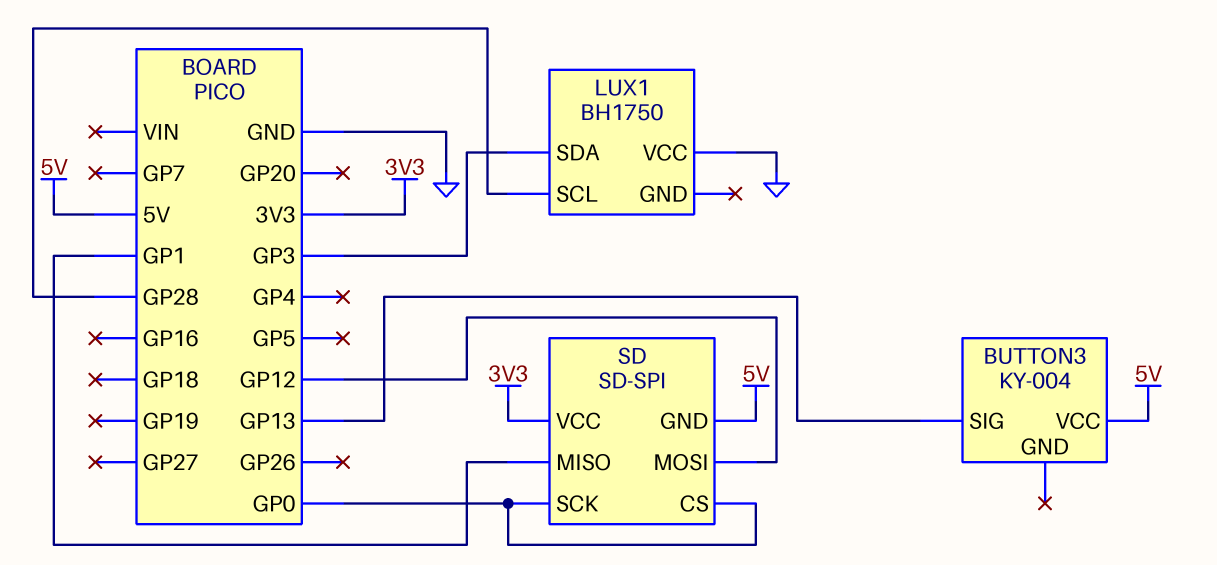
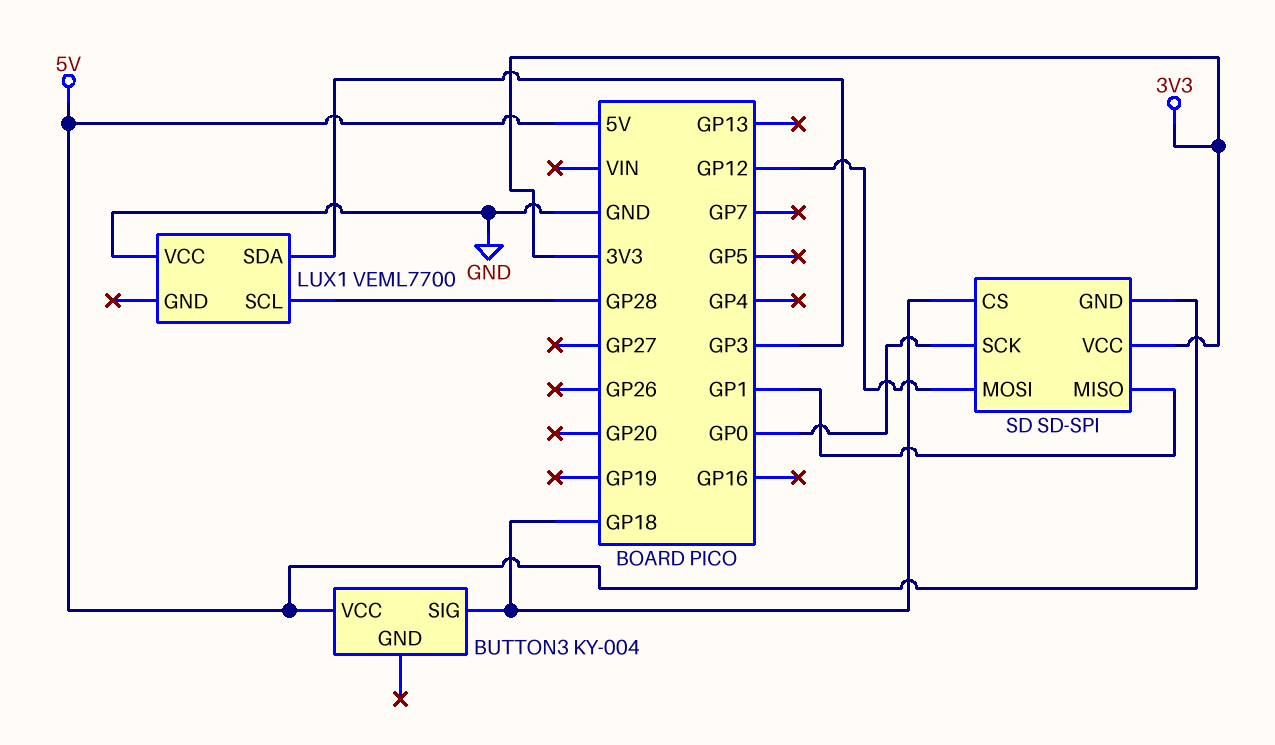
BUTTON3 pin SIG: GP13 -> GP18
LUX1: BH1750 -> VEML7700
SD pin CS: GP0 -> GP18

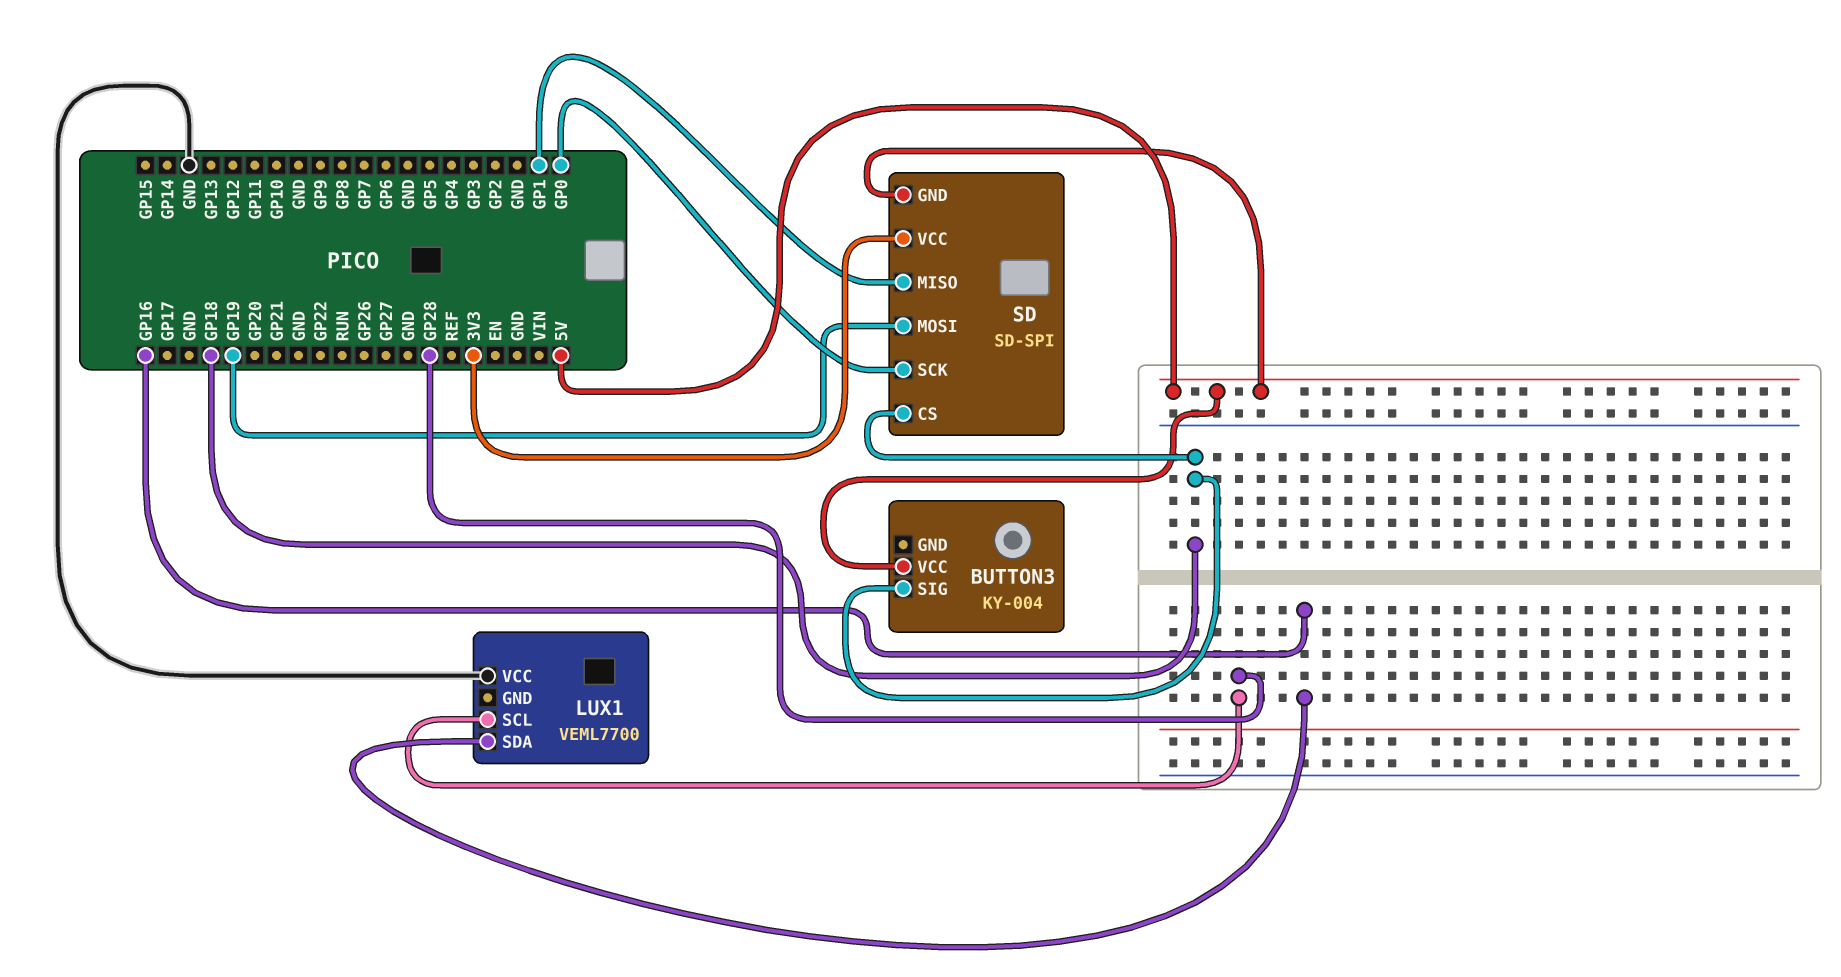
LUX1 pin SDA: GP3 -> GP16
SD pin MOSI: GP12 -> GP19

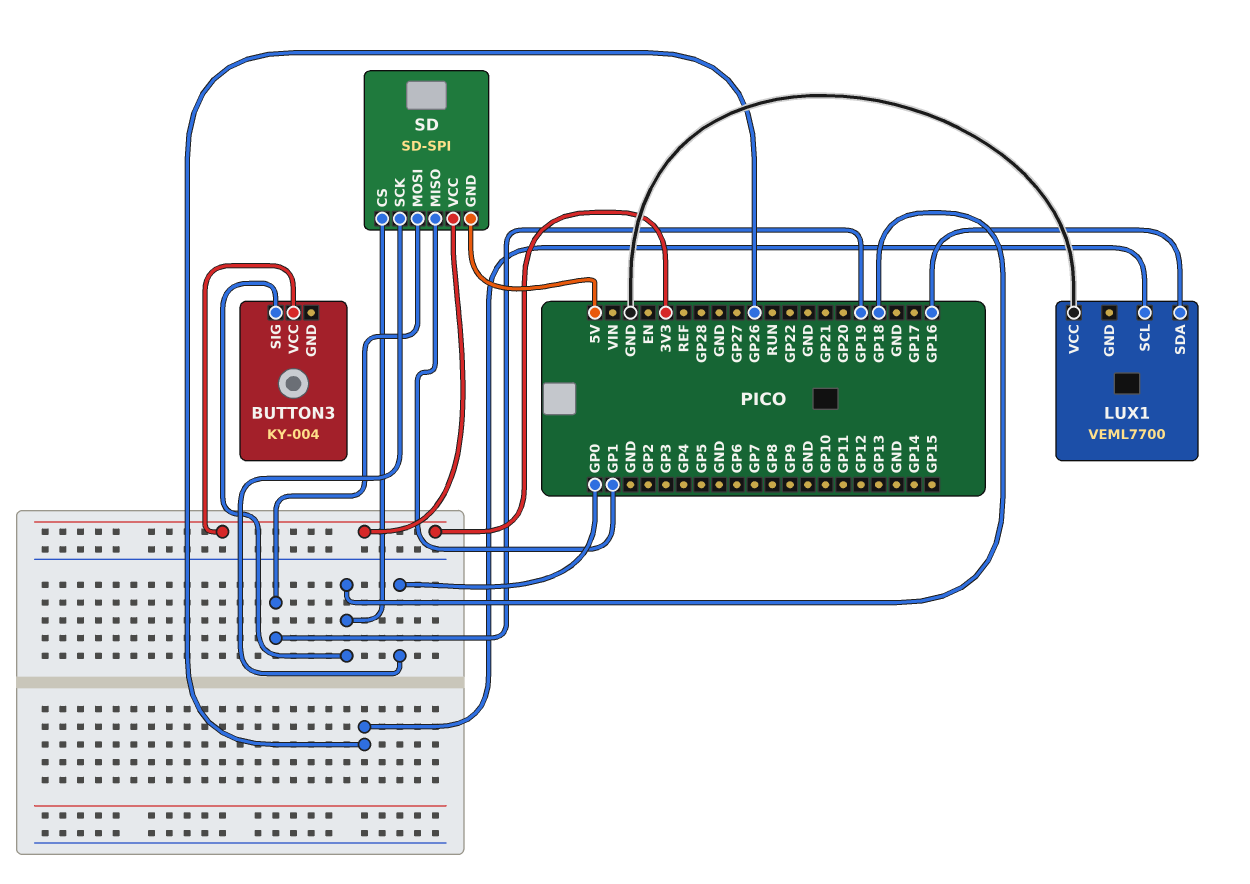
BUTTON3 pin VCC: 5V -> 3V3
LUX1 pin SCL: GP28 -> GP26

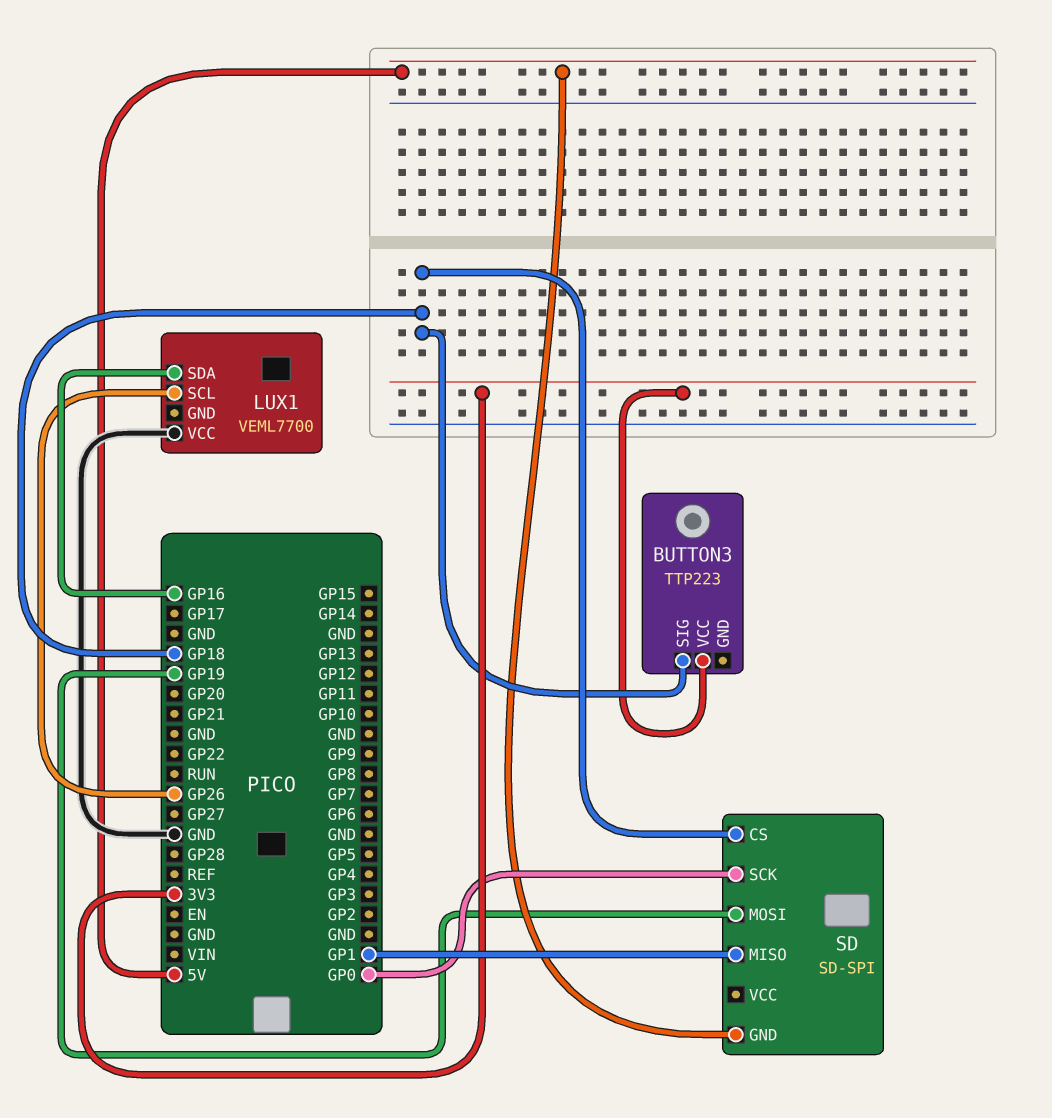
BUTTON3: KY-004 -> TTP223
SD pin VCC: 3V3 -> none

